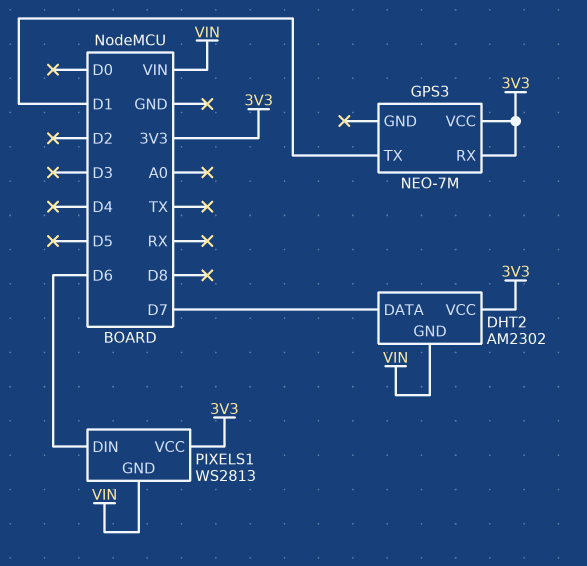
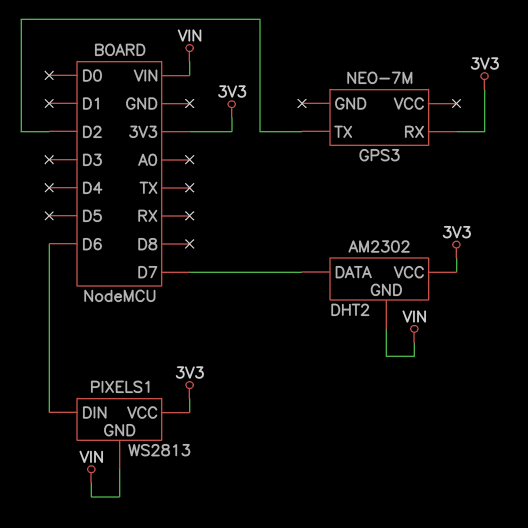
GPS3 pin TX: D1 -> D2
GPS3 pin VCC: 3V3 -> none

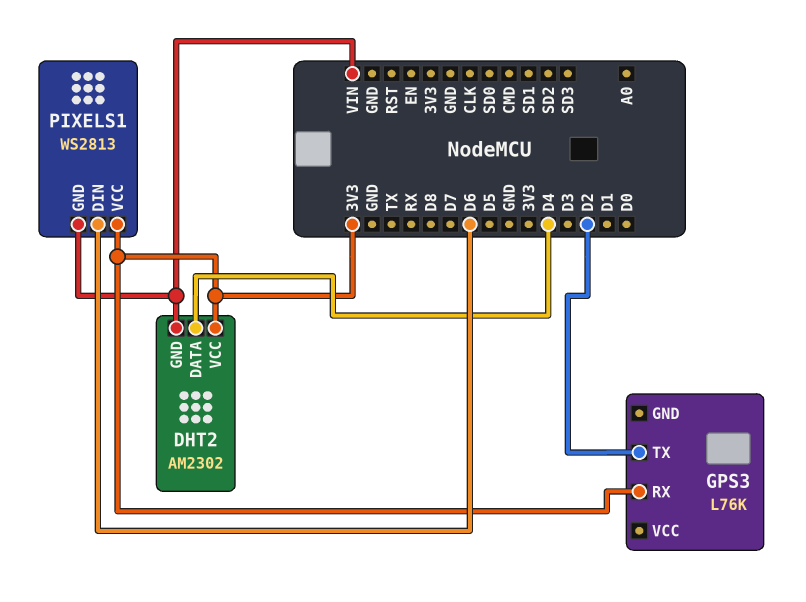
DHT2 pin DATA: D7 -> D4
GPS3: NEO-7M -> L76K

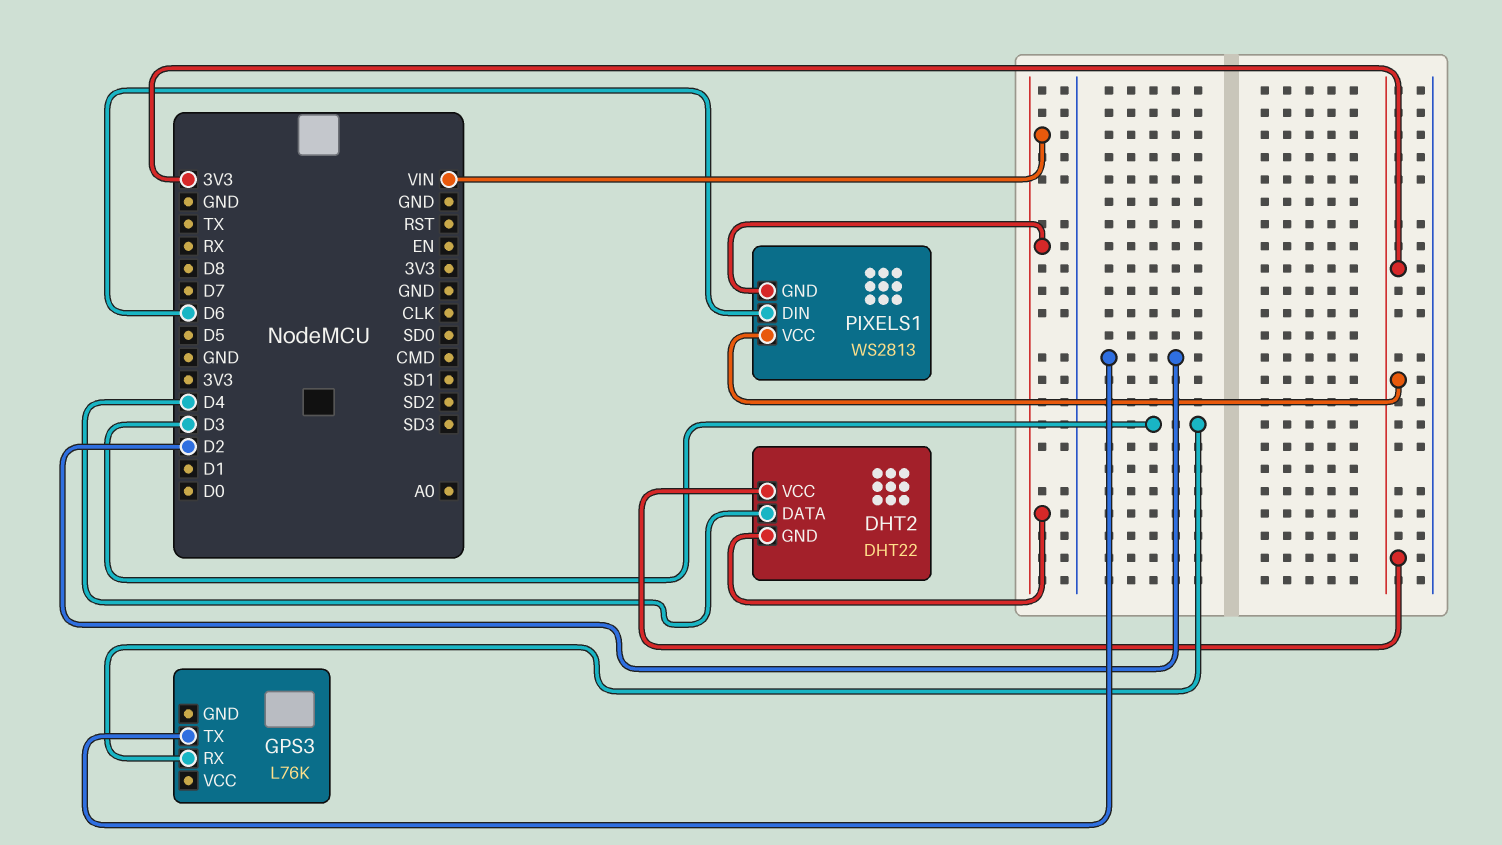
DHT2: AM2302 -> DHT22
GPS3 pin RX: 3V3 -> D3

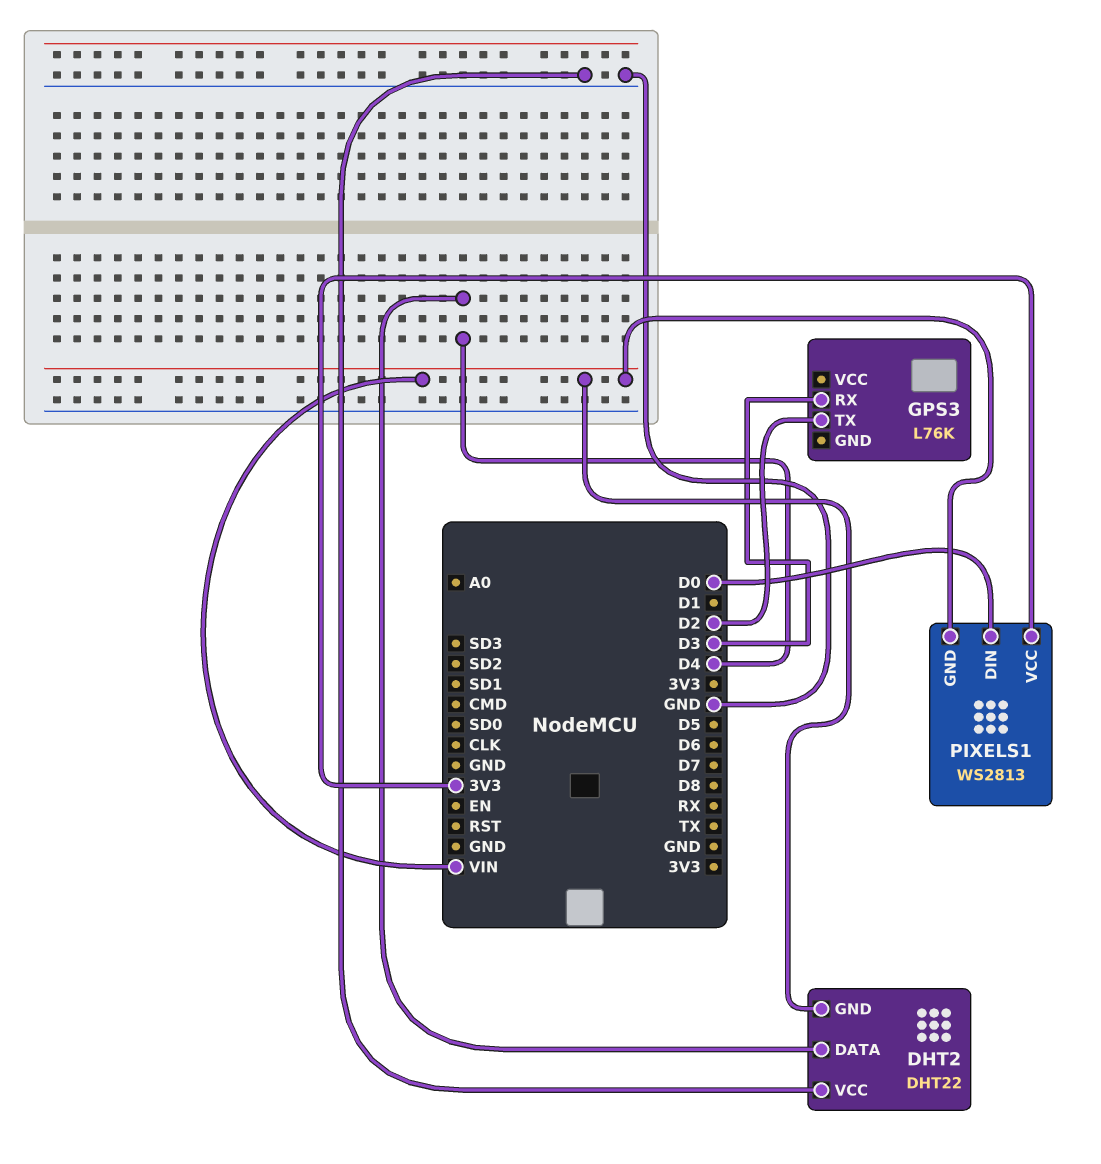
DHT2 pin VCC: 3V3 -> GND
PIXELS1 pin DIN: D6 -> D0

